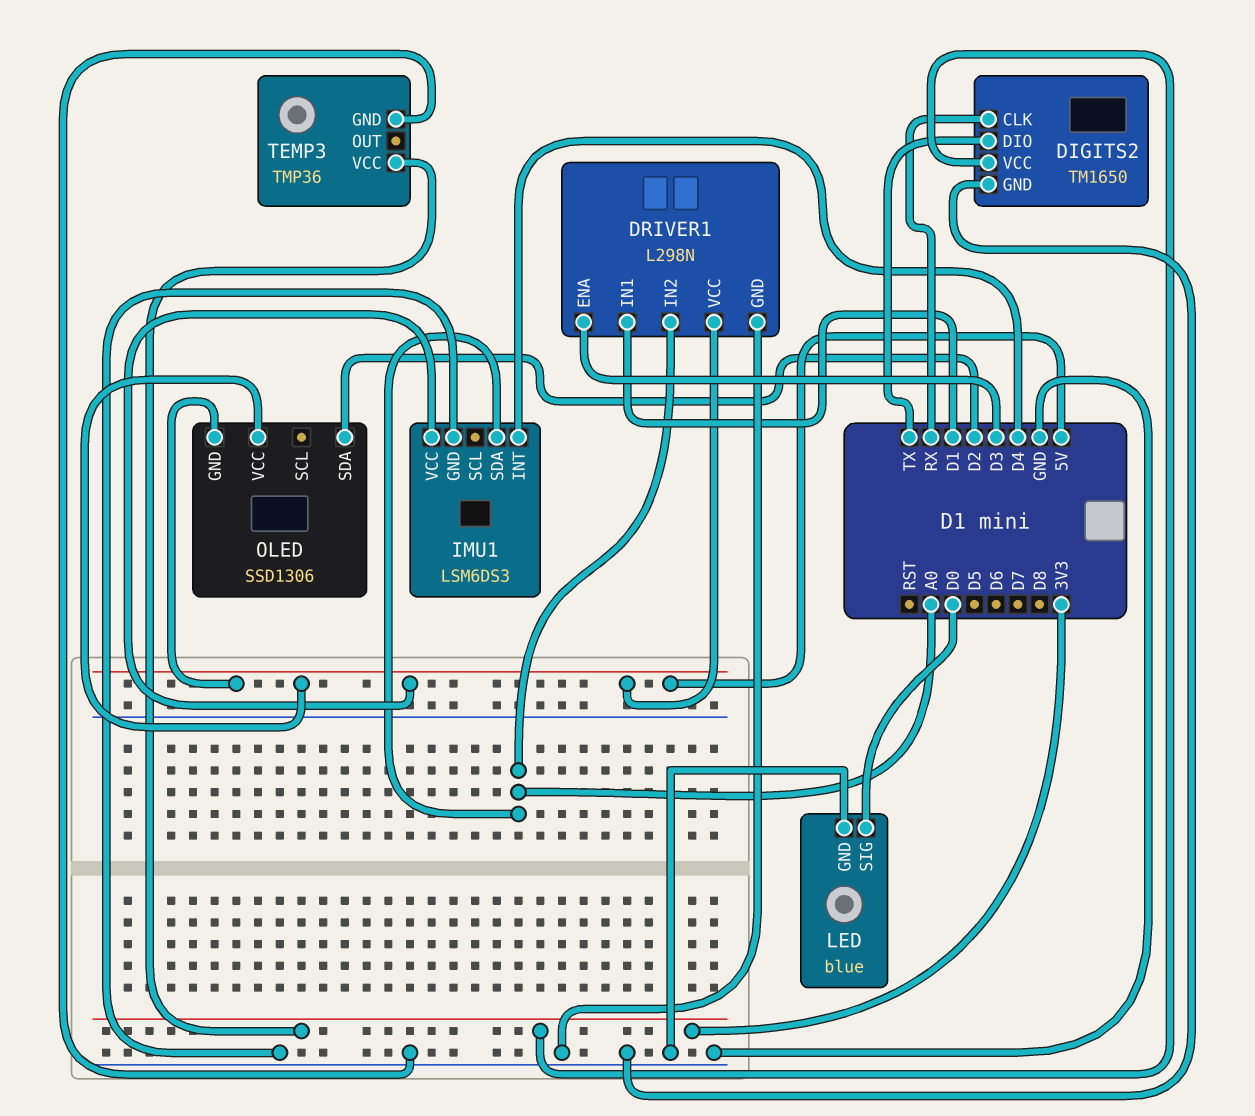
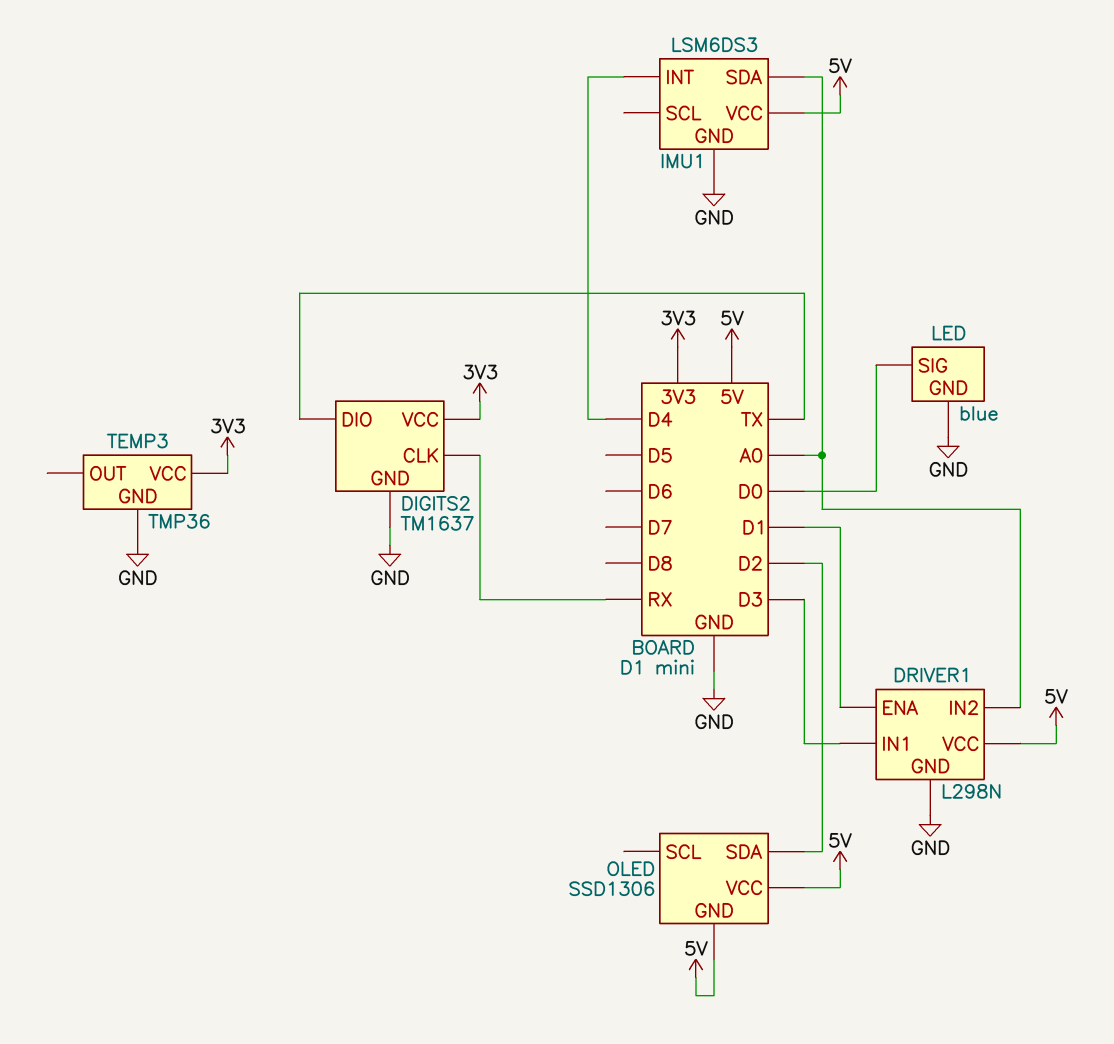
DIGITS2: TM1650 -> TM1637
DRIVER1 pin ENA: D3 -> D1
DRIVER1 pin IN1: D1 -> D3

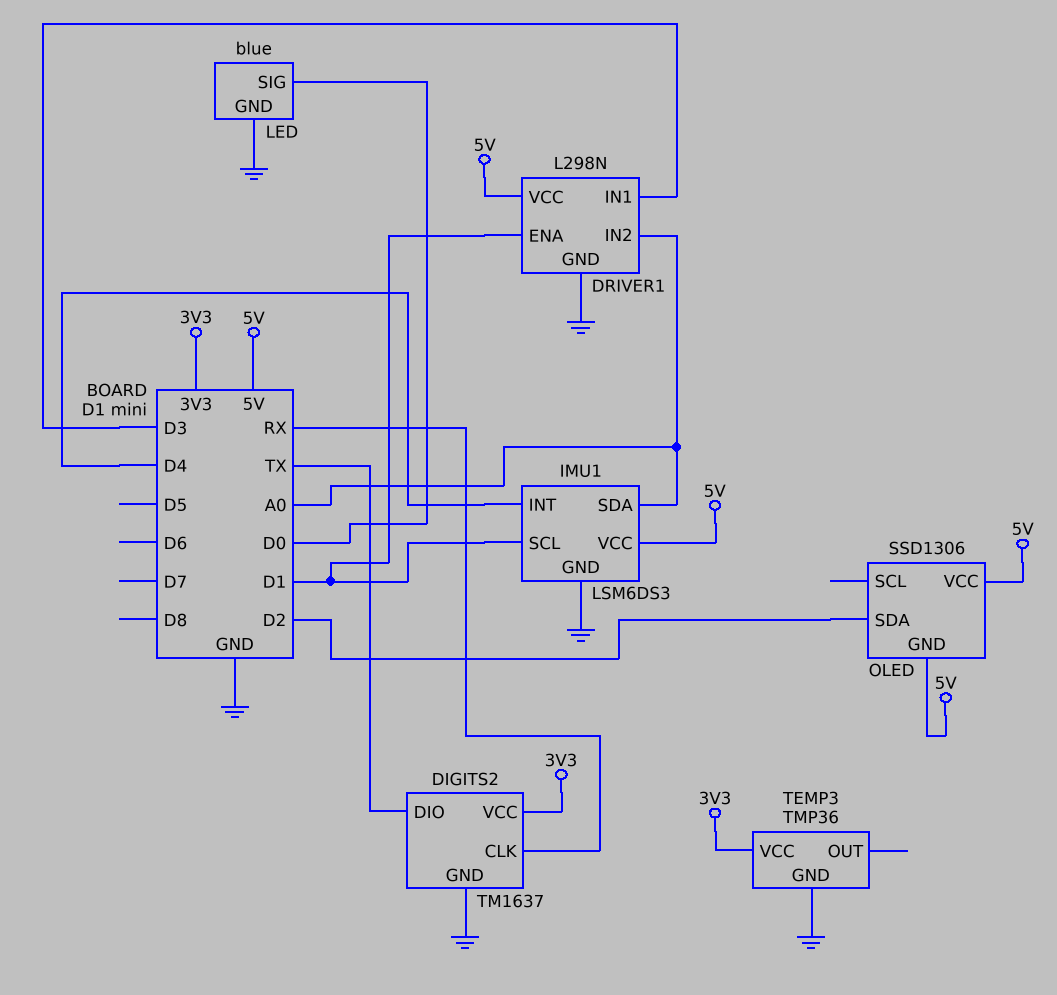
IMU1 pin SCL: none -> D1

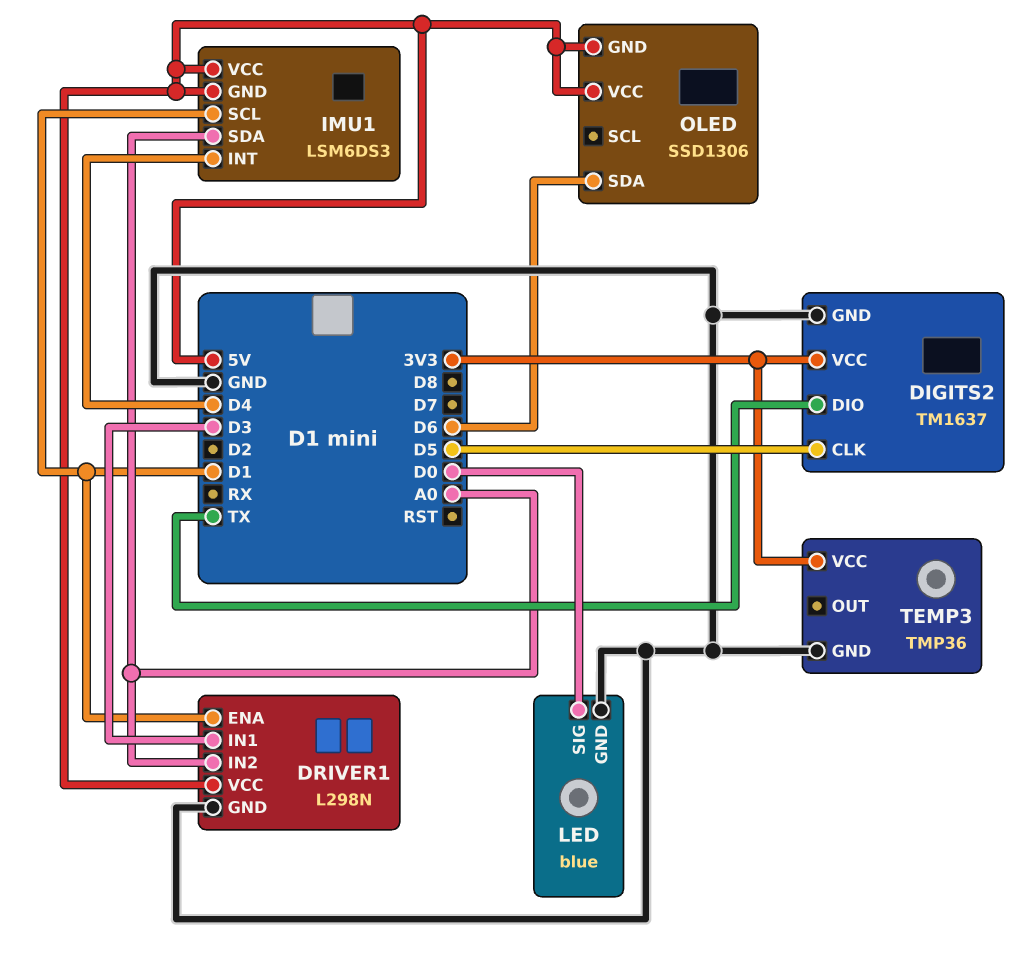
DIGITS2 pin CLK: RX -> D5
IMU1 pin GND: GND -> 5V
OLED pin SDA: D2 -> D6

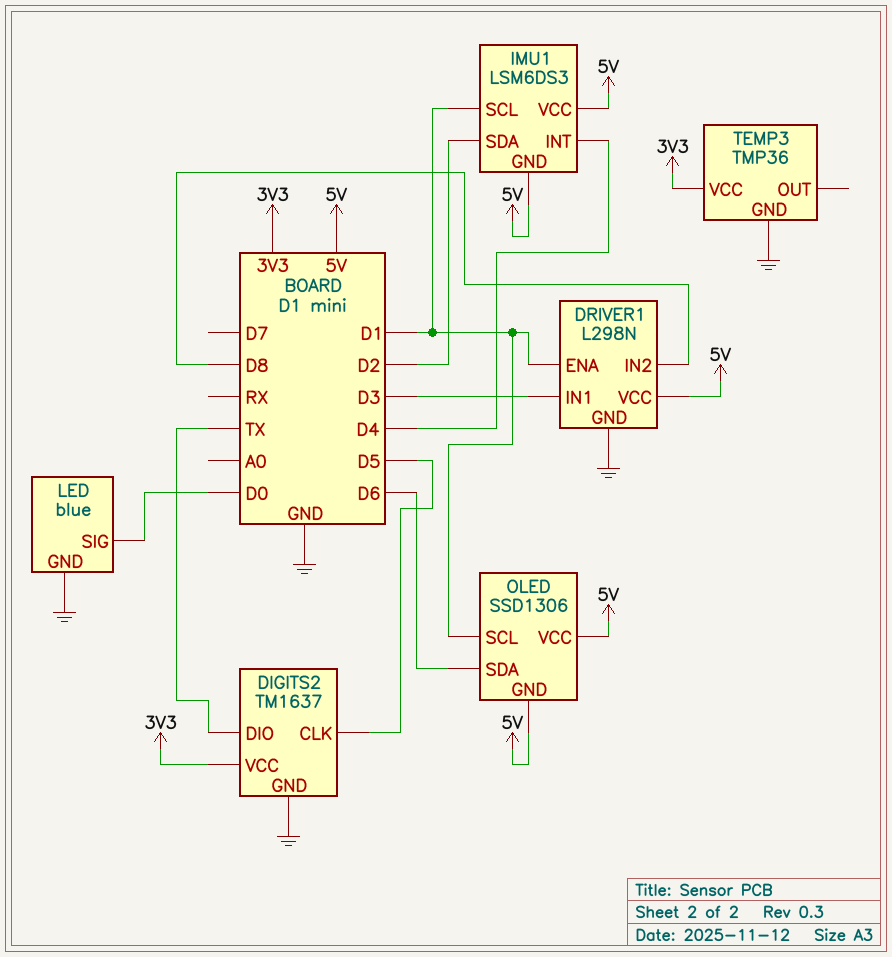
DRIVER1 pin IN2: A0 -> D8
IMU1 pin SDA: A0 -> D2
OLED pin SCL: none -> D1

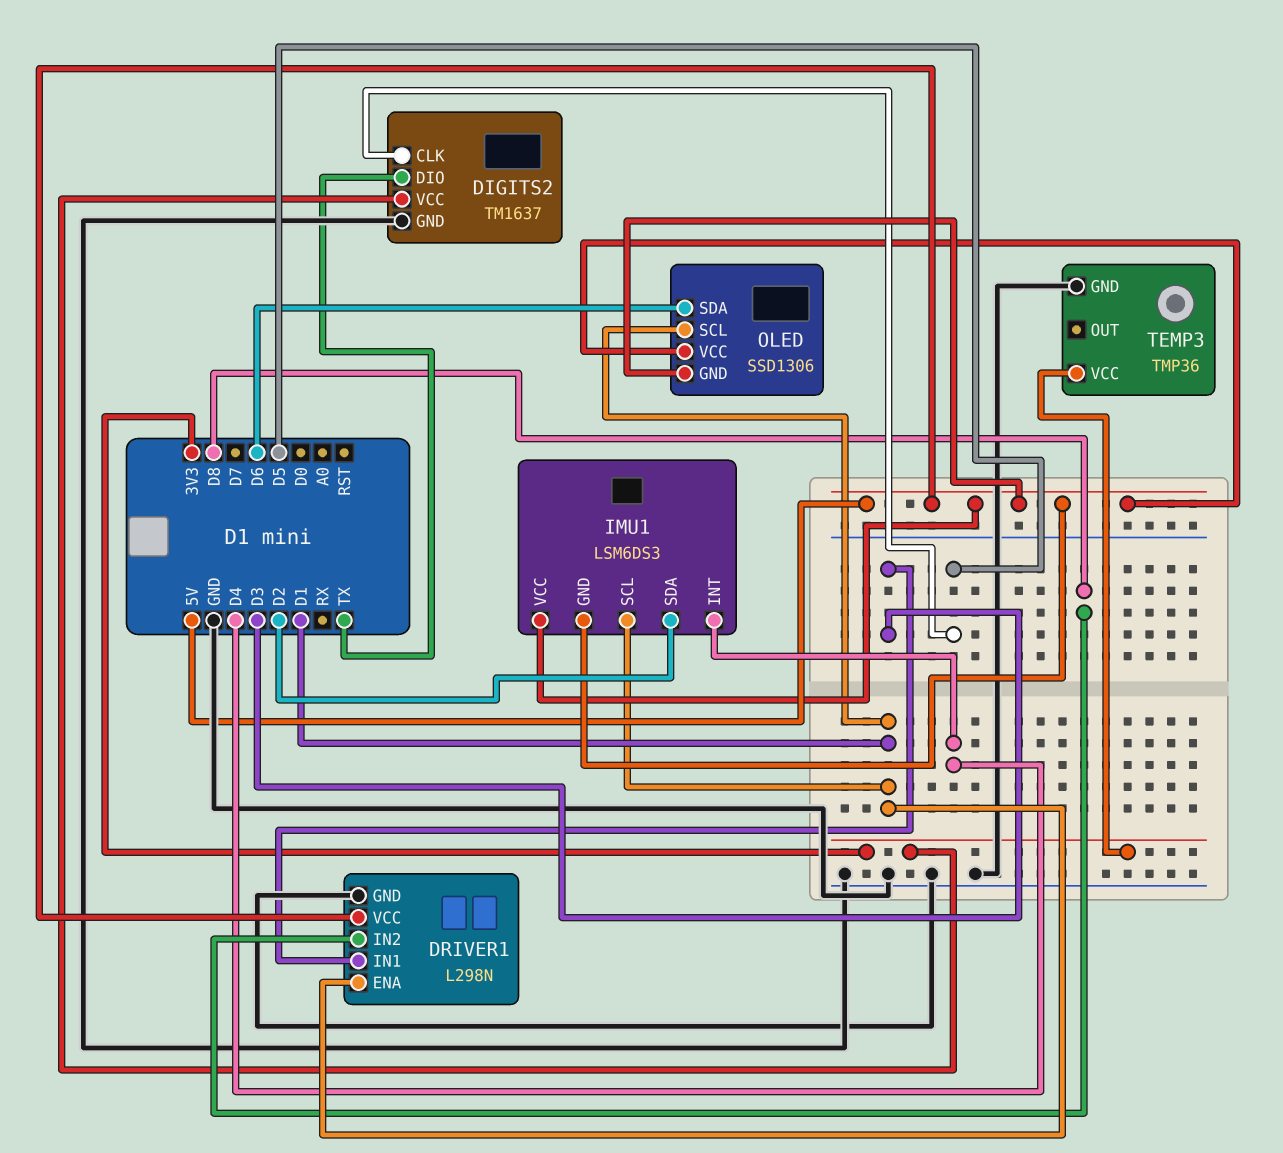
LED: blue -> none
LED pin GND: GND -> none
LED pin SIG: D0 -> none

